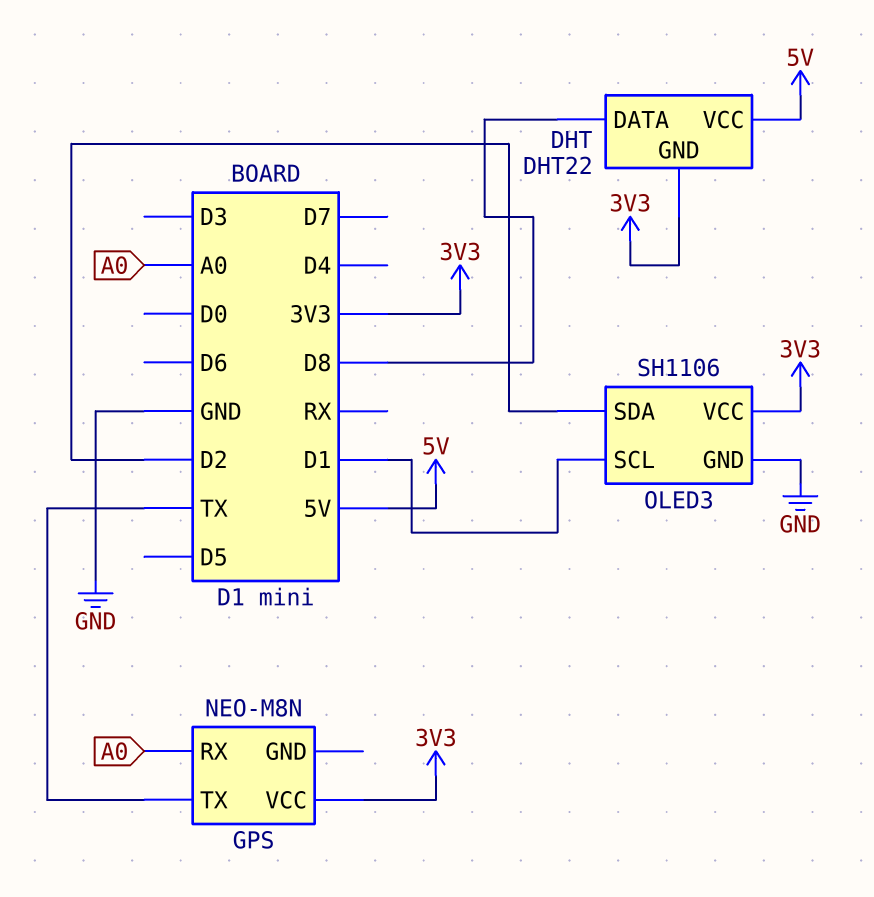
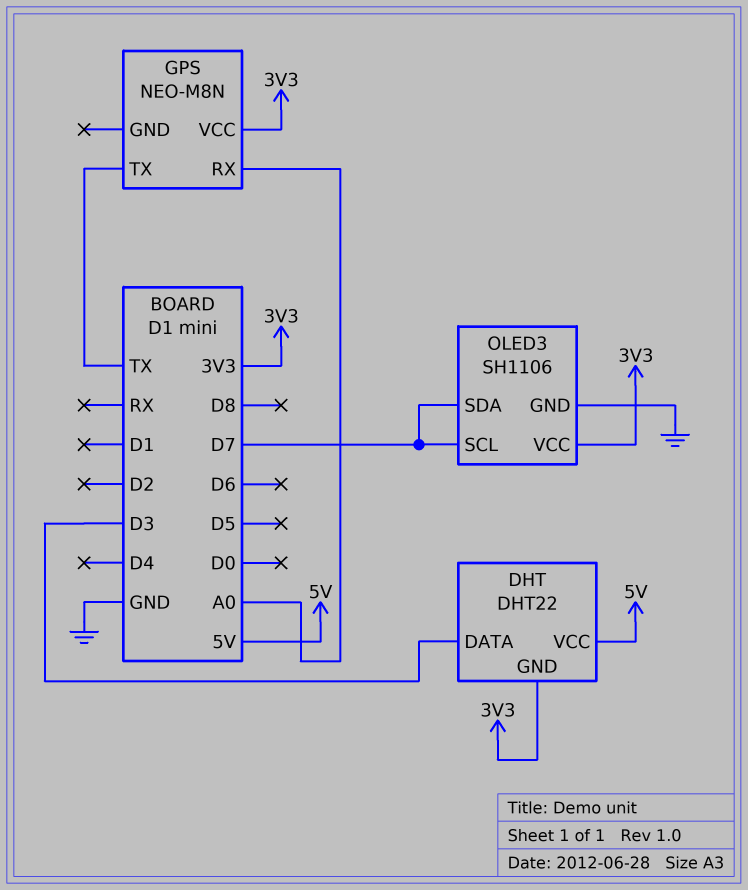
DHT pin DATA: D8 -> D3
OLED3 pin SCL: D1 -> D7
OLED3 pin SDA: D2 -> D7

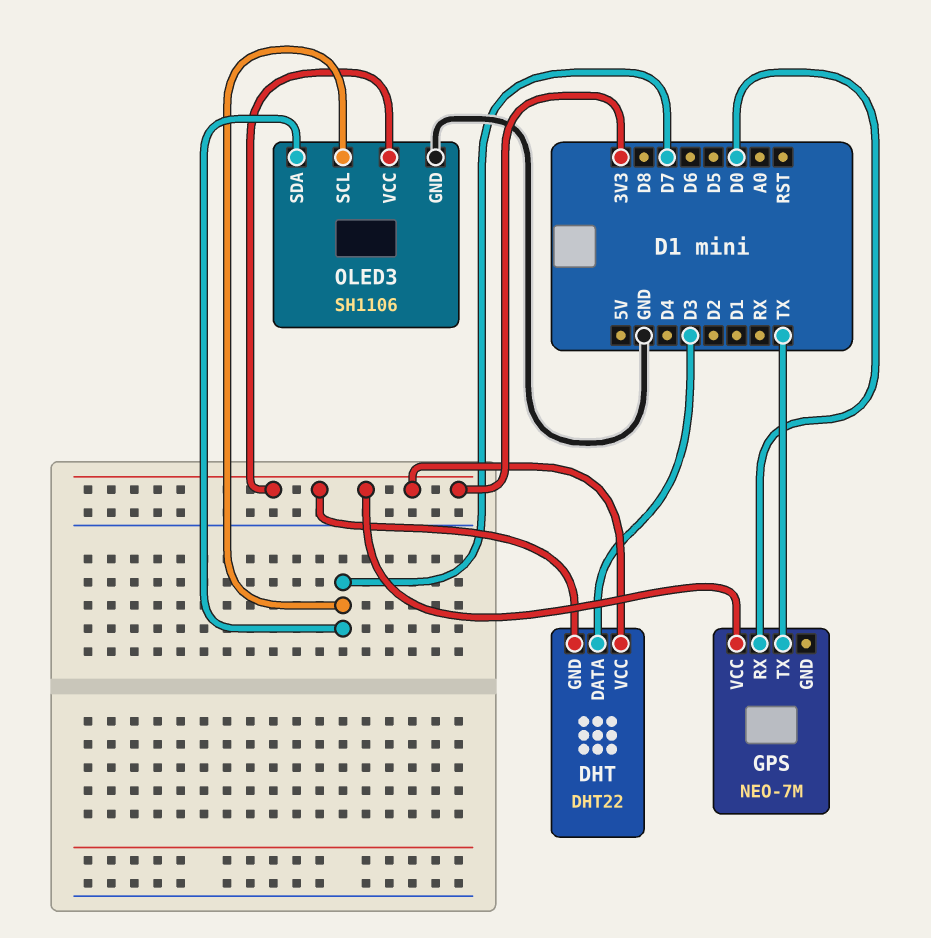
DHT pin VCC: 5V -> 3V3
GPS: NEO-M8N -> NEO-7M
GPS pin RX: A0 -> D0

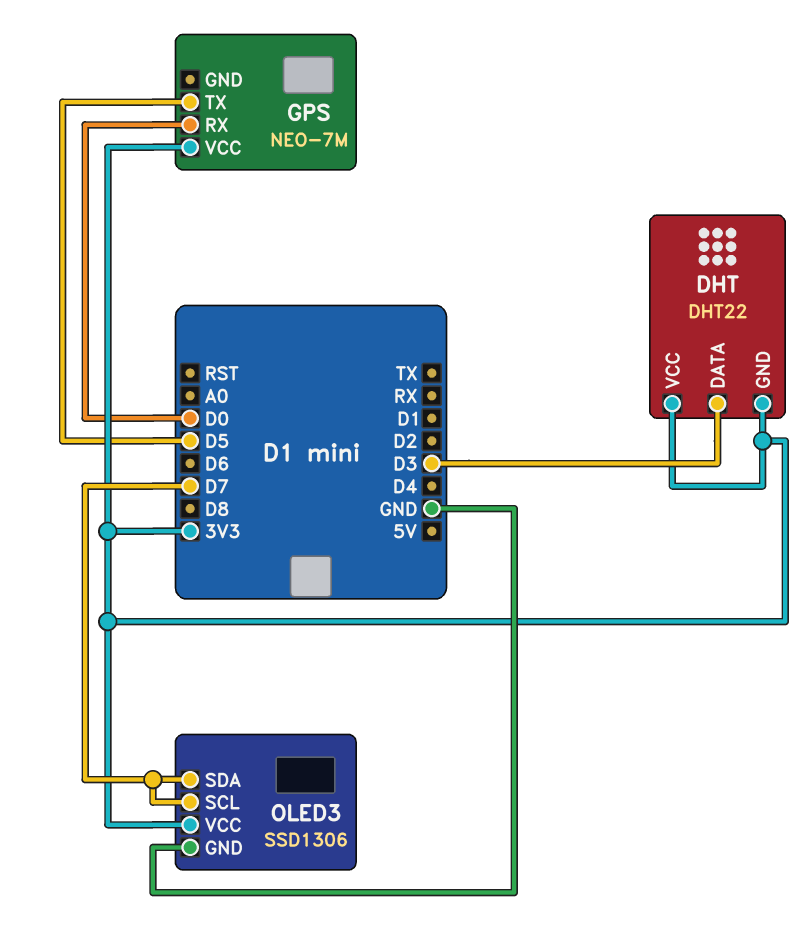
GPS pin TX: TX -> D5
OLED3: SH1106 -> SSD1306

